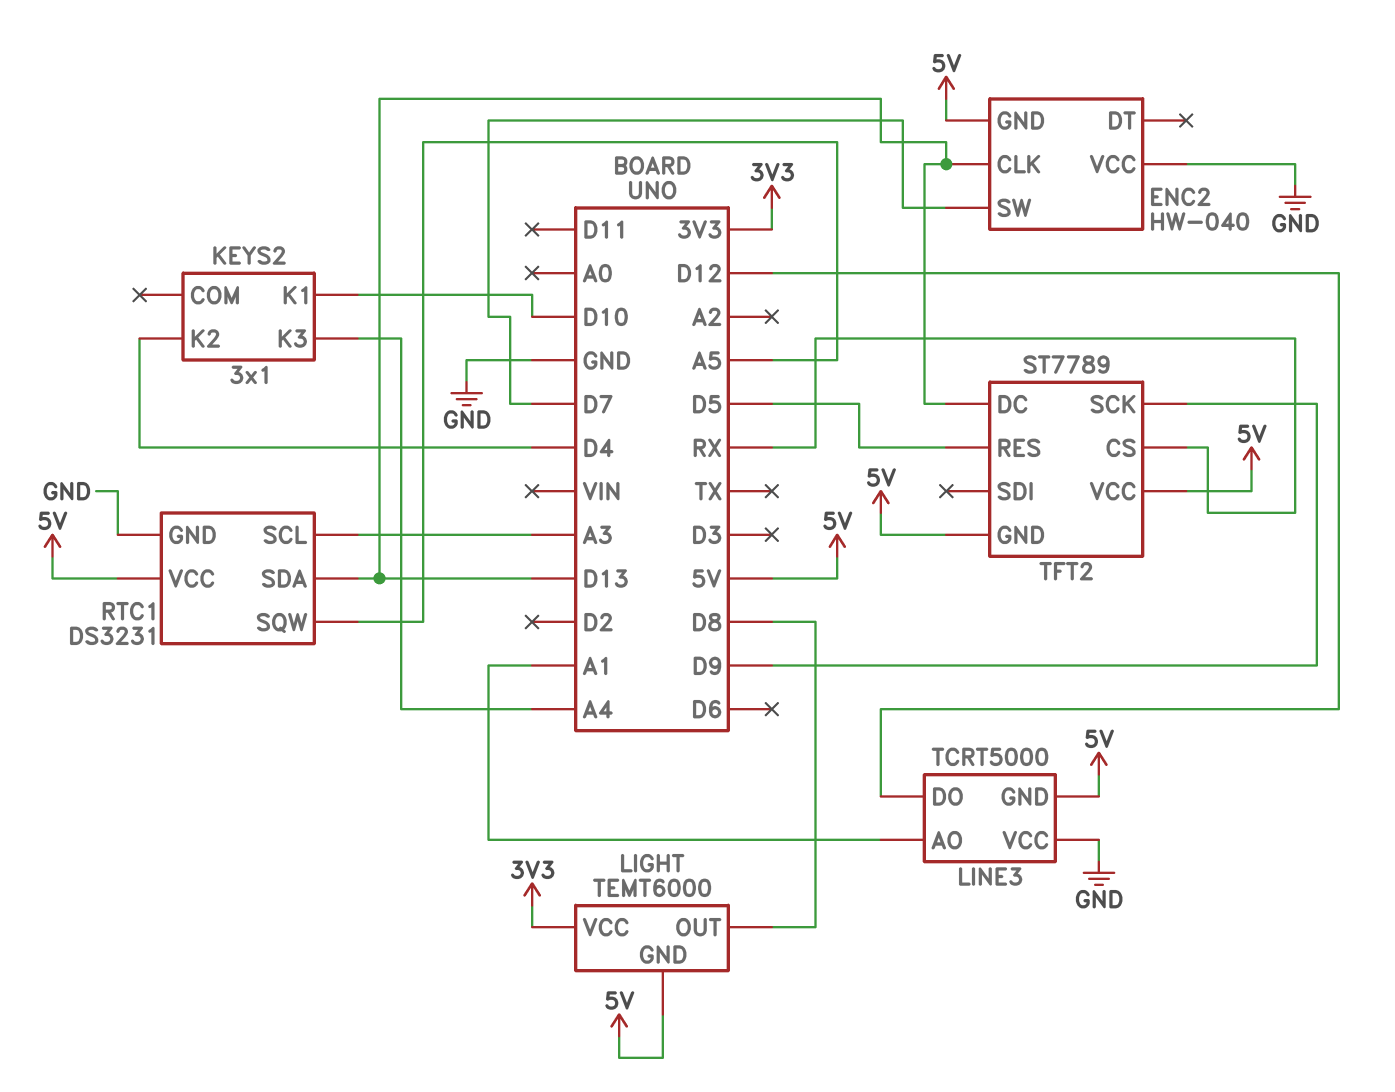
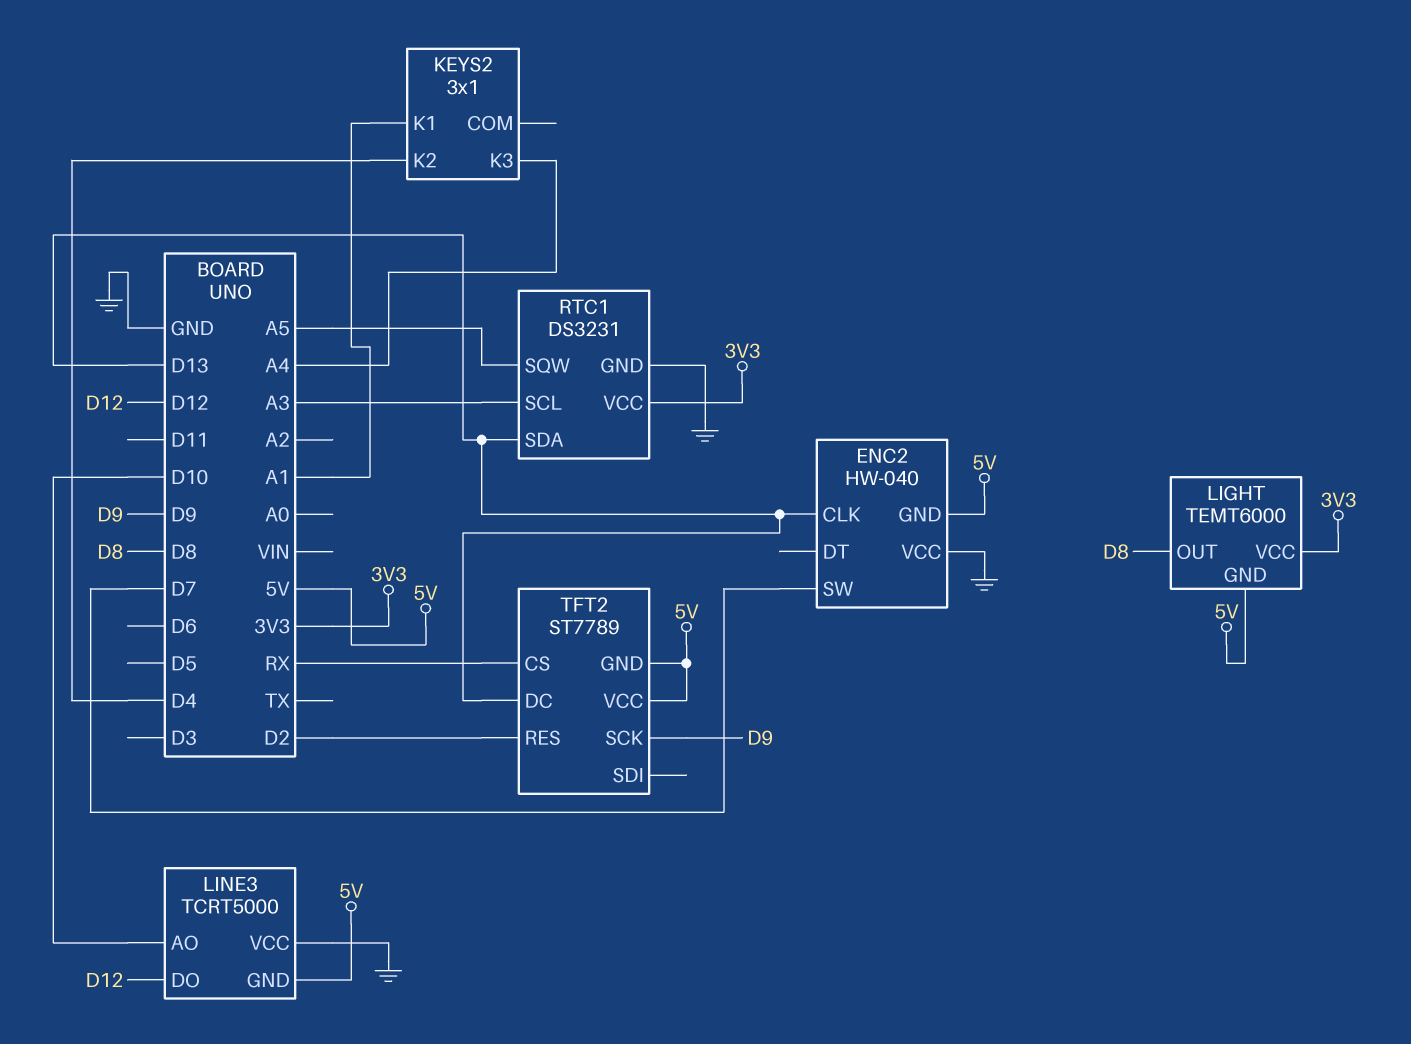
KEYS2 pin K1: D10 -> A1
LINE3 pin AO: A1 -> D10
RTC1 pin VCC: 5V -> 3V3
TFT2 pin RES: D5 -> D2

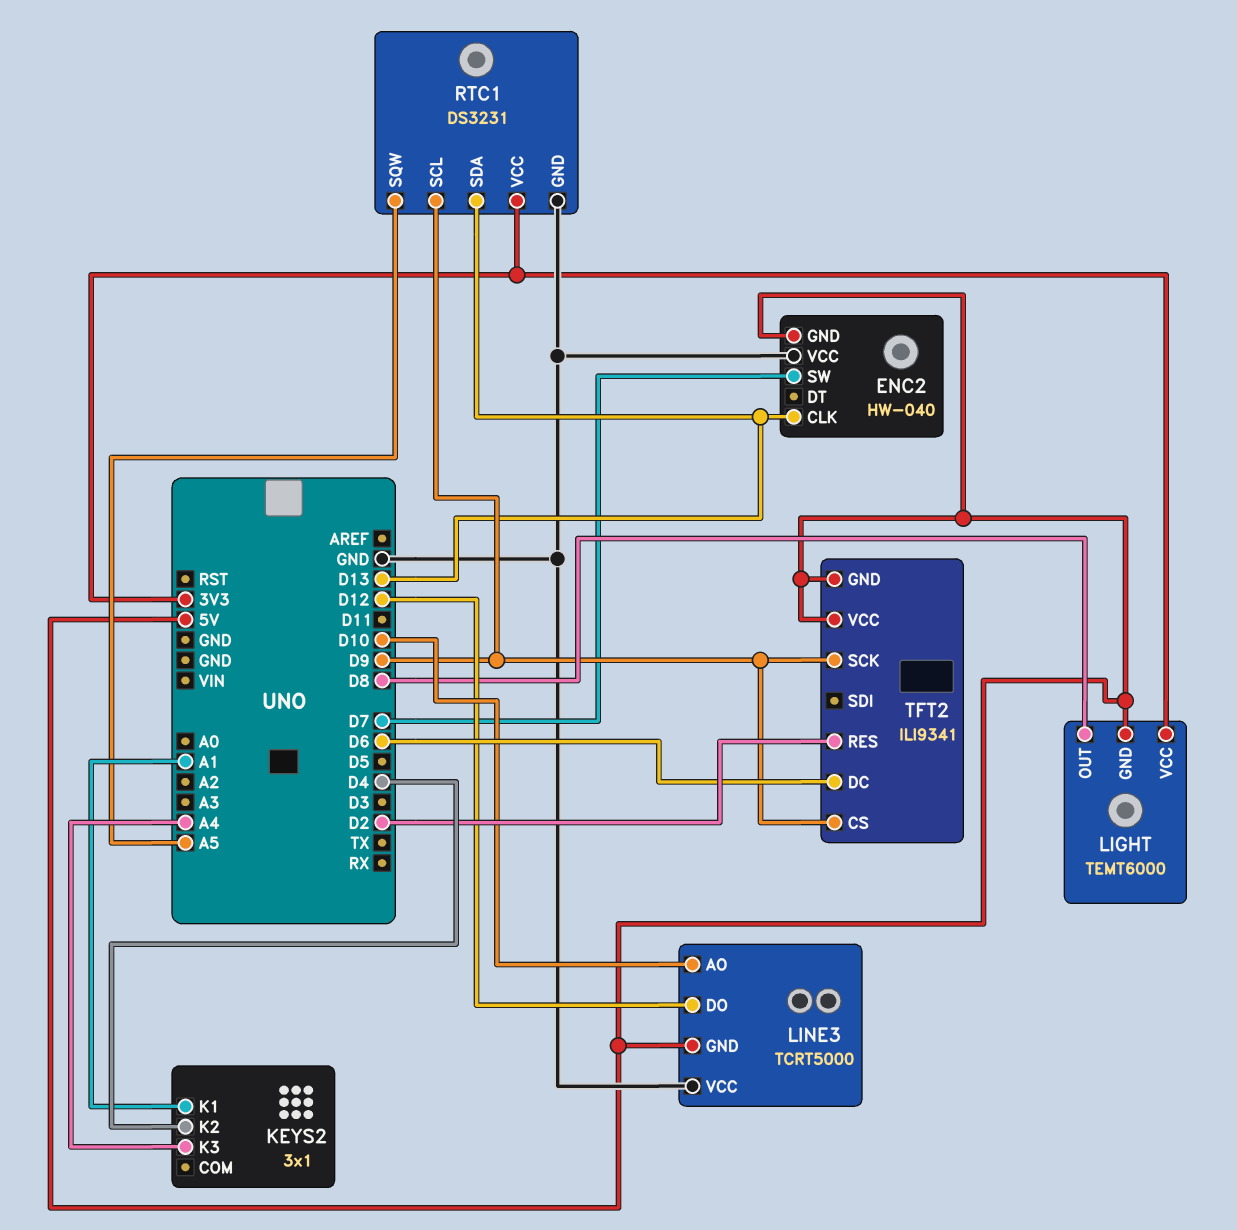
RTC1 pin SCL: A3 -> D9
TFT2: ST7789 -> ILI9341
TFT2 pin CS: RX -> D9
TFT2 pin DC: D13 -> D6

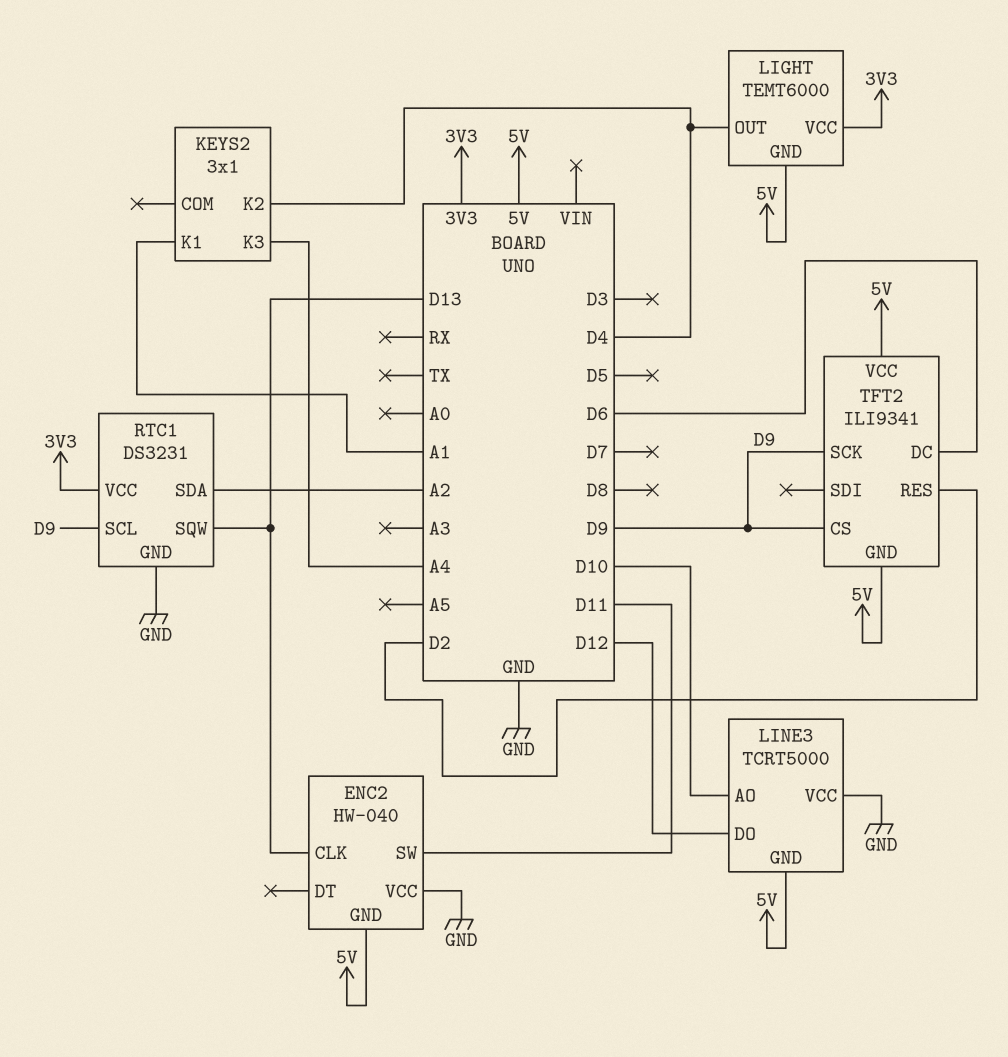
ENC2 pin SW: D7 -> D11
LIGHT pin OUT: D8 -> D4
RTC1 pin SDA: D13 -> A2
RTC1 pin SQW: A5 -> D13

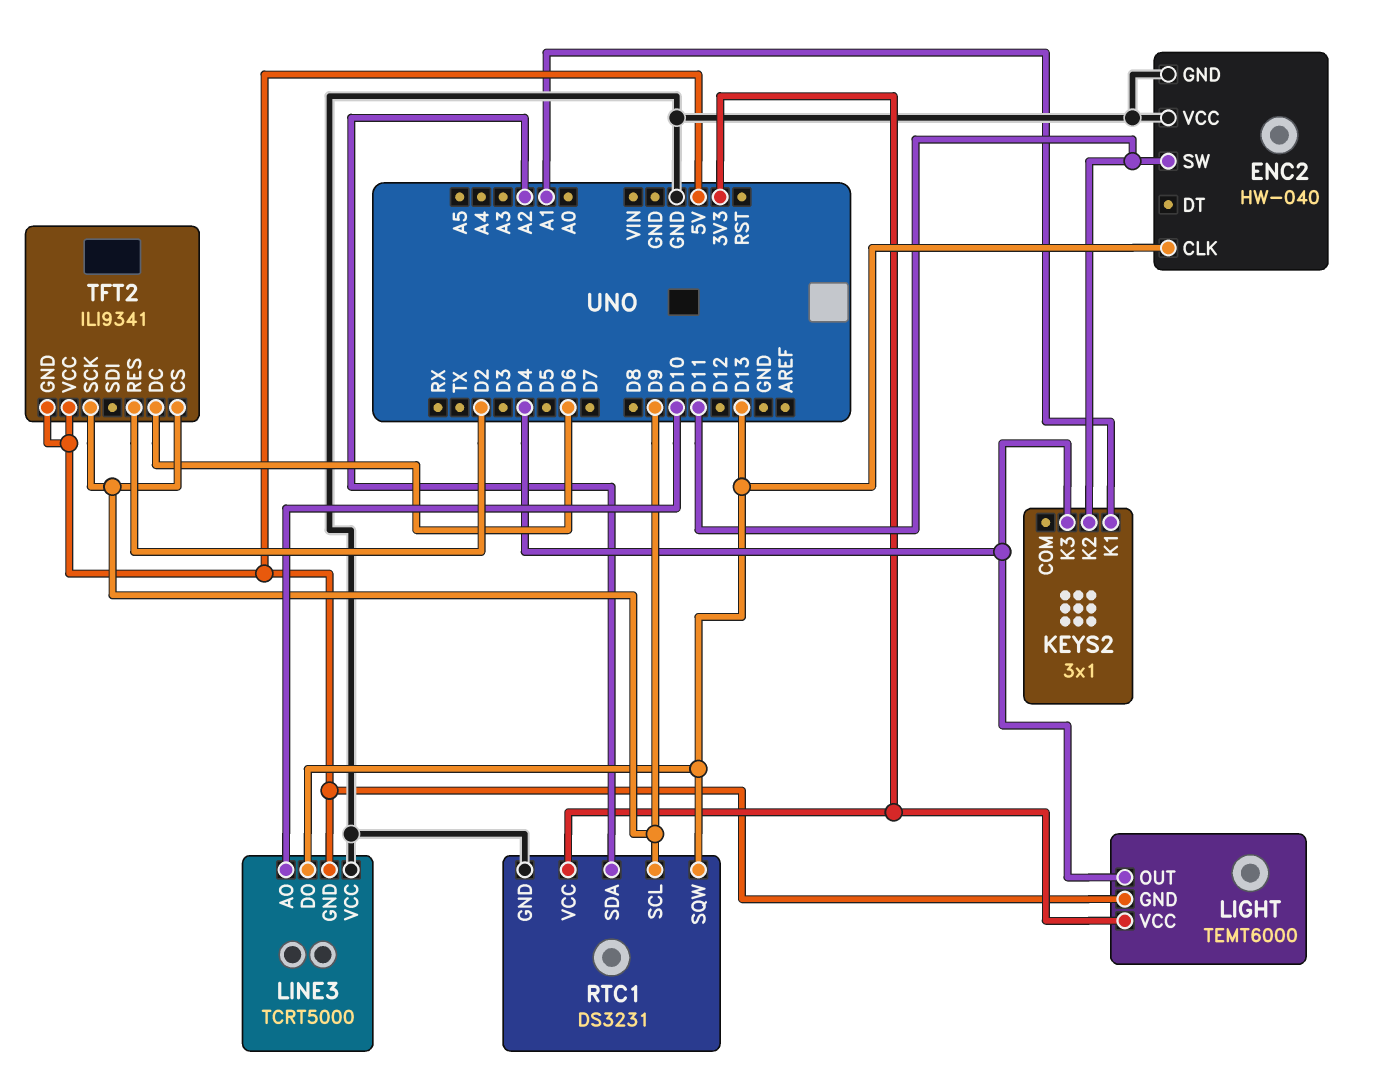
ENC2 pin GND: 5V -> GND
KEYS2 pin K2: D4 -> D11
KEYS2 pin K3: A4 -> D4
LINE3 pin DO: D12 -> D13

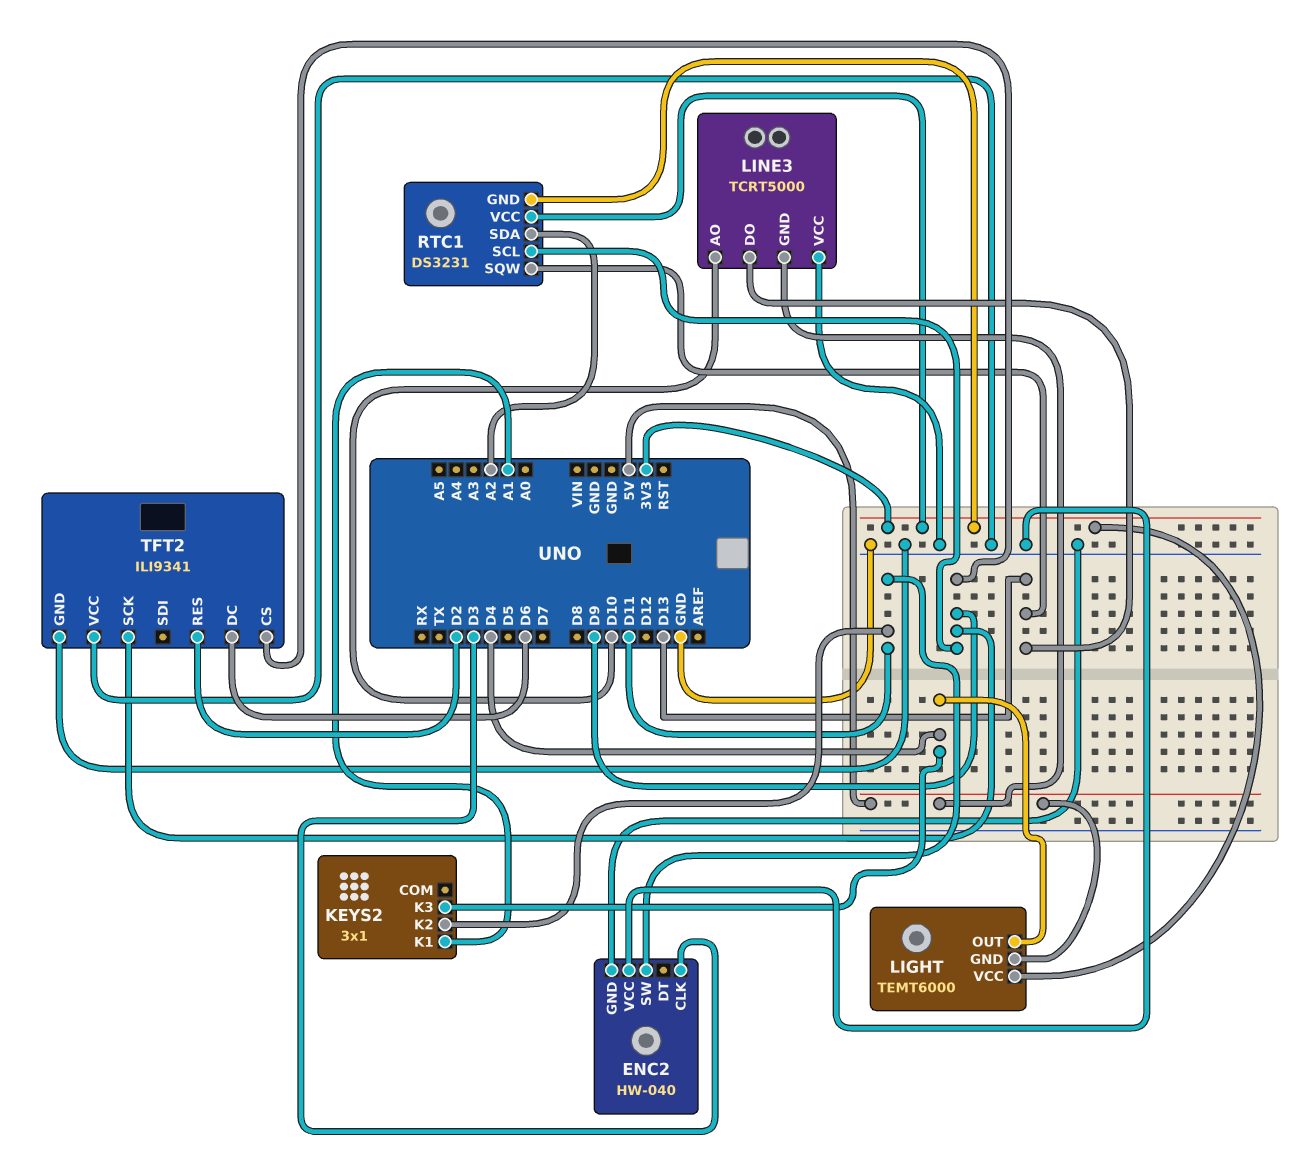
ENC2 pin CLK: D13 -> D3
RTC1 pin GND: GND -> 3V3
TFT2 pin GND: 5V -> GND
TFT2 pin VCC: 5V -> GND

